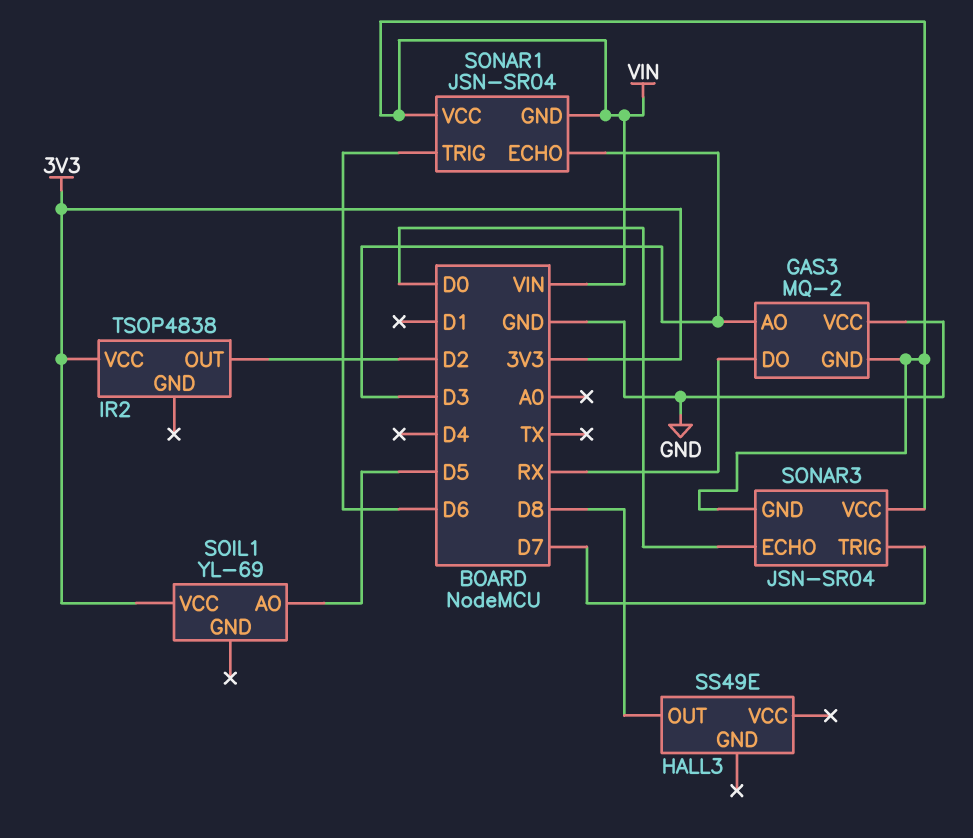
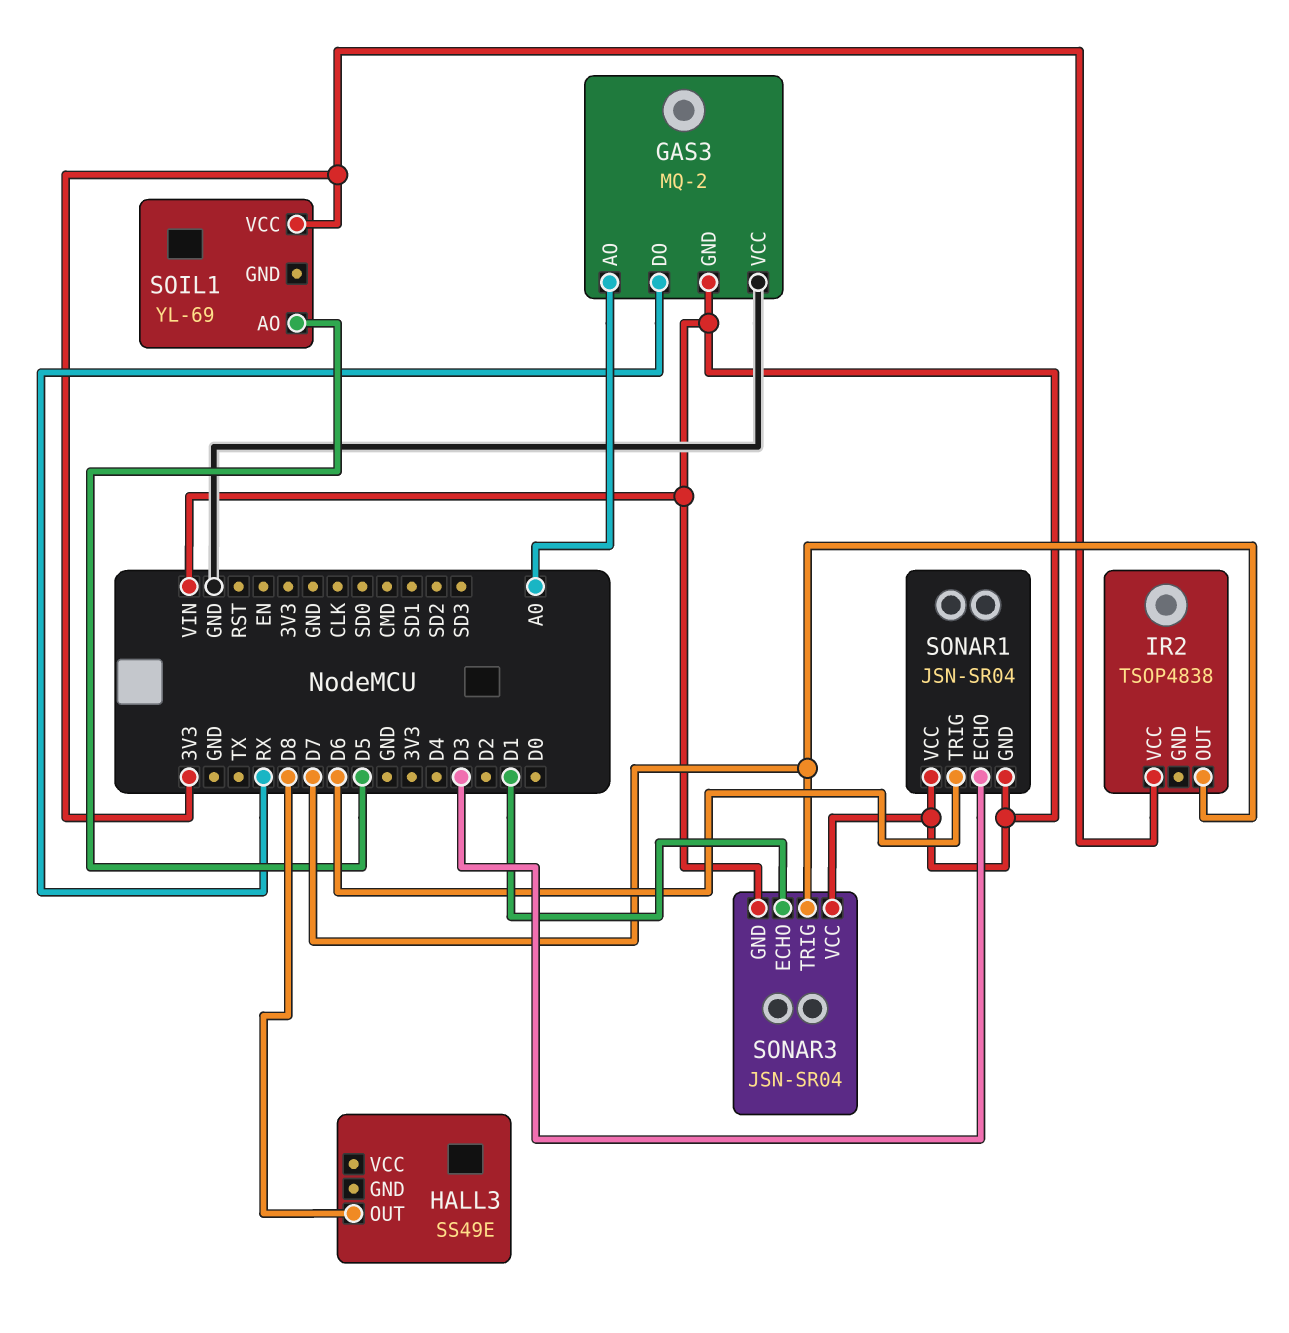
GAS3 pin AO: D3 -> A0
IR2 pin OUT: D2 -> D7
SONAR3 pin ECHO: D0 -> D1

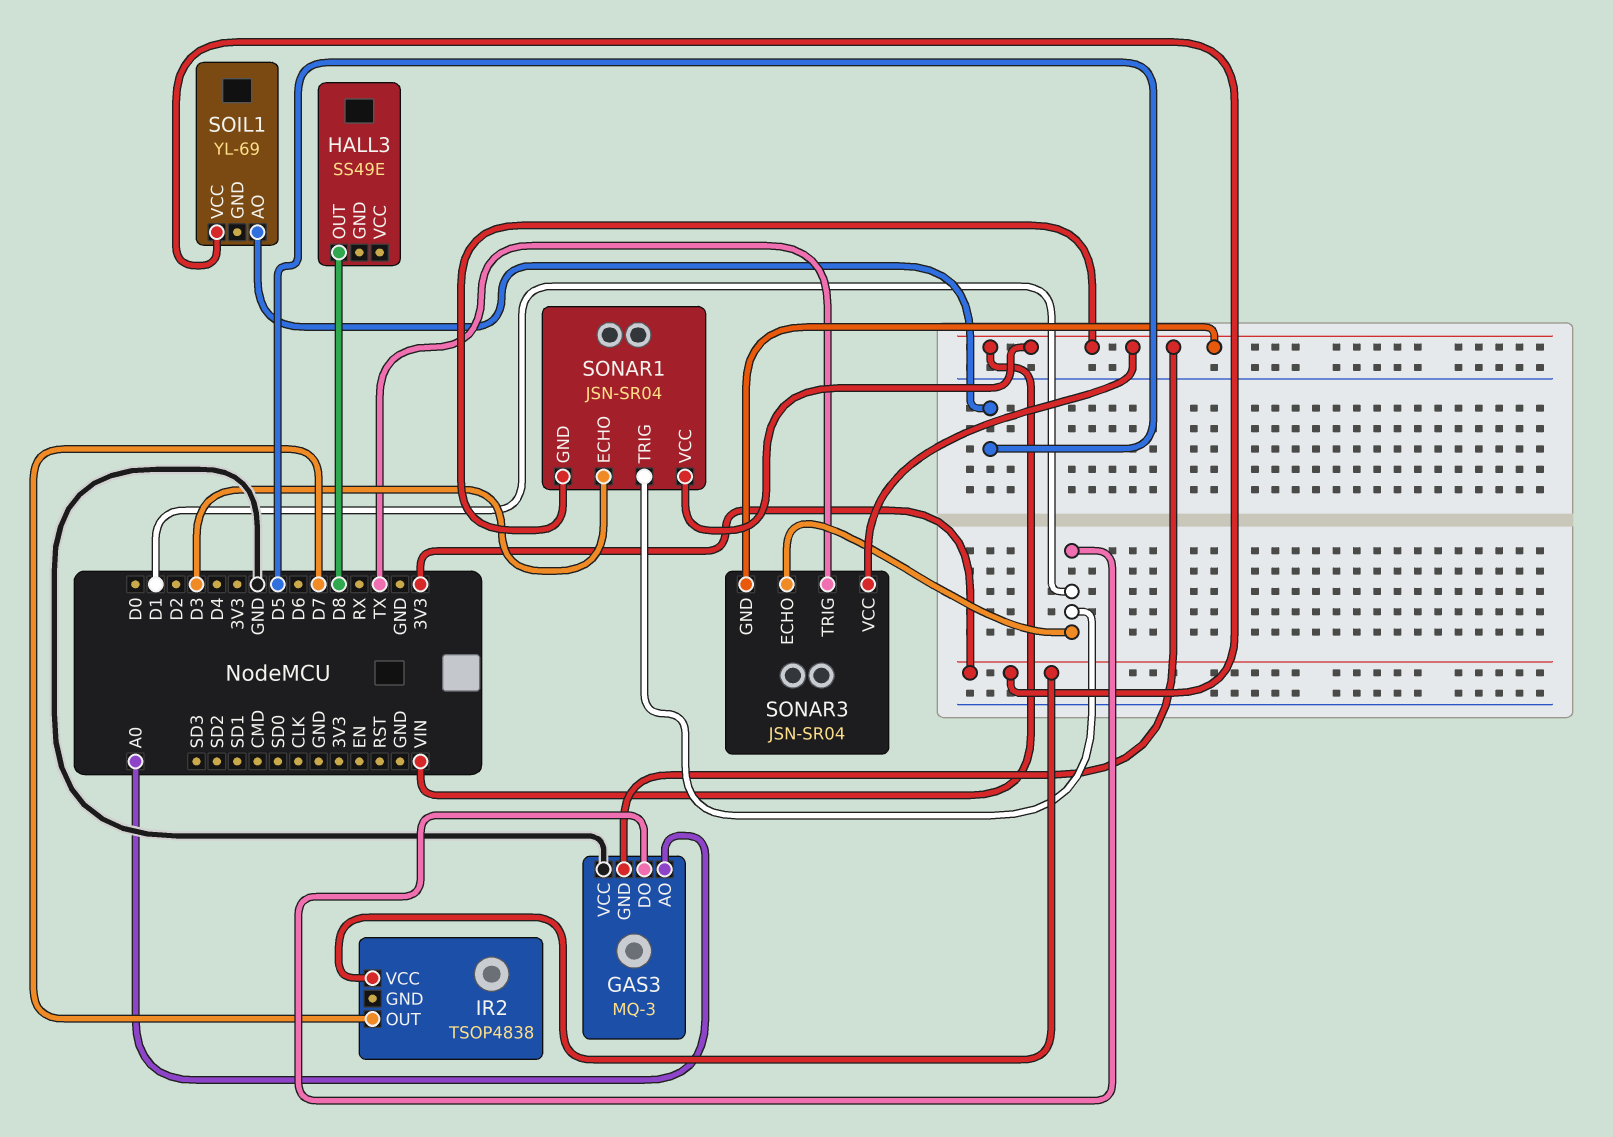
GAS3: MQ-2 -> MQ-3
GAS3 pin DO: RX -> D1
SONAR1 pin TRIG: D6 -> D1
SONAR3 pin TRIG: D7 -> TX

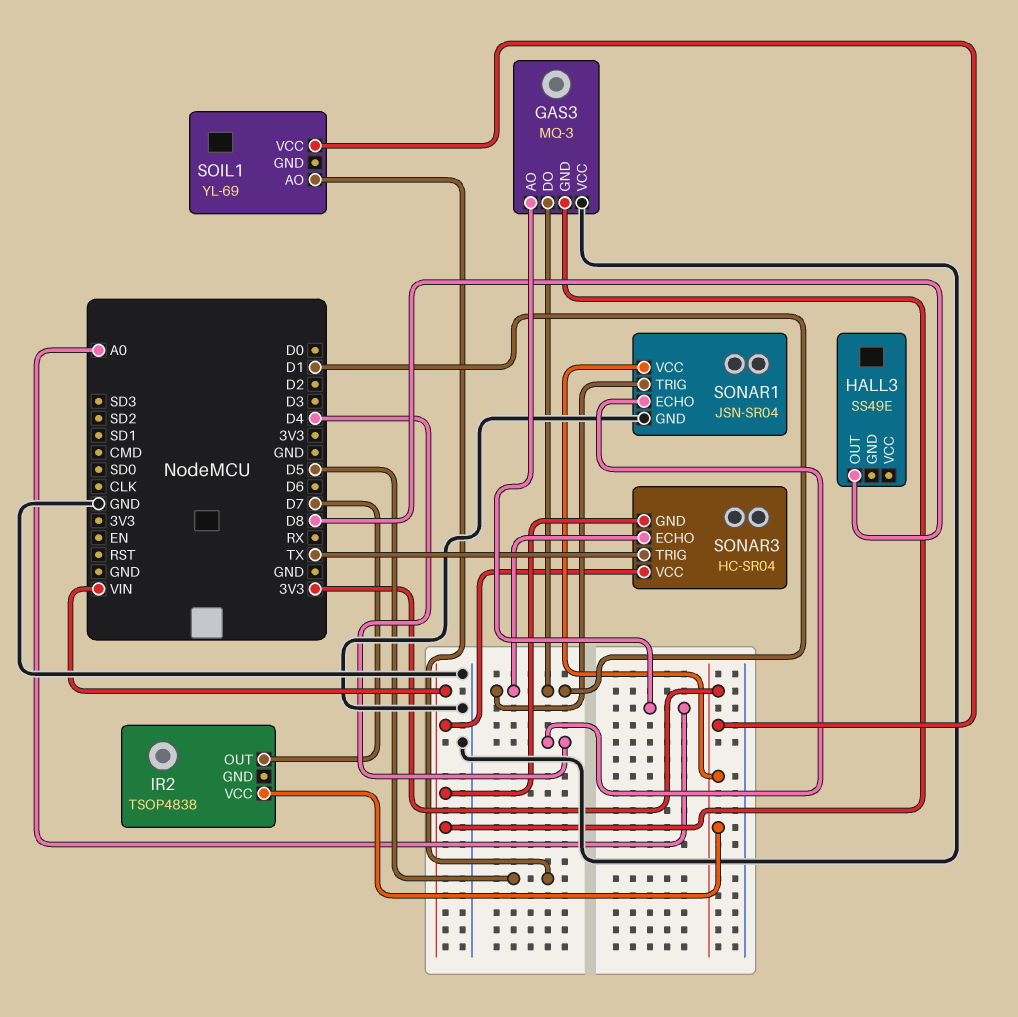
SONAR1 pin ECHO: D3 -> D4
SONAR1 pin GND: VIN -> GND
SONAR1 pin VCC: VIN -> 3V3
SONAR3: JSN-SR04 -> HC-SR04

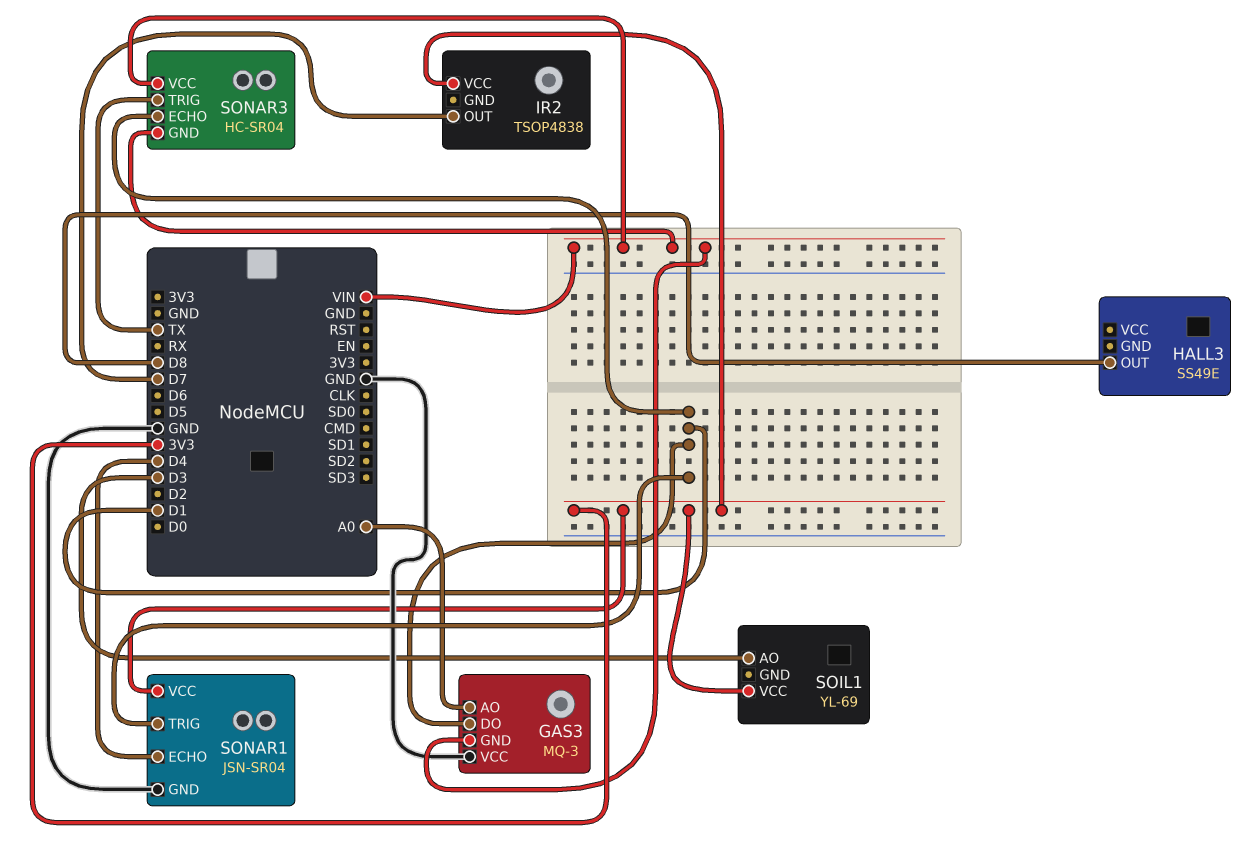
SOIL1 pin AO: D5 -> D3

